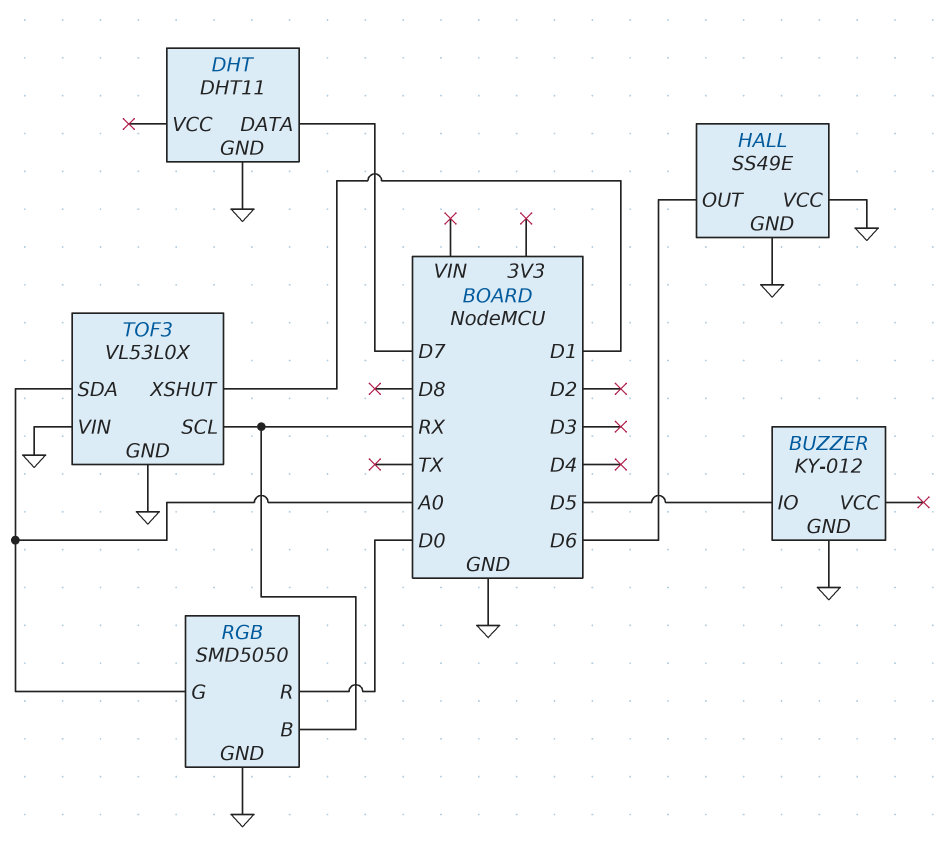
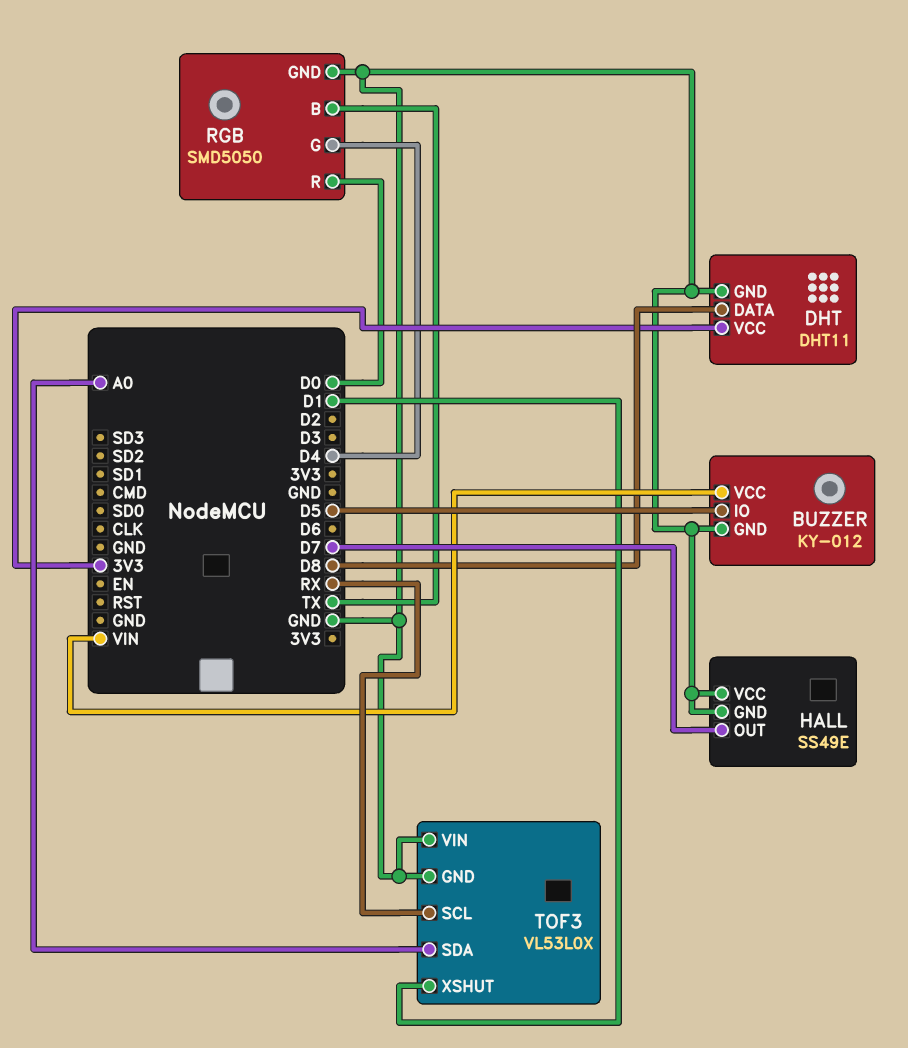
BUZZER pin VCC: none -> VIN
DHT pin DATA: D7 -> D8
DHT pin VCC: none -> 3V3
HALL pin OUT: D6 -> D7
RGB pin B: RX -> TX
RGB pin G: A0 -> D4

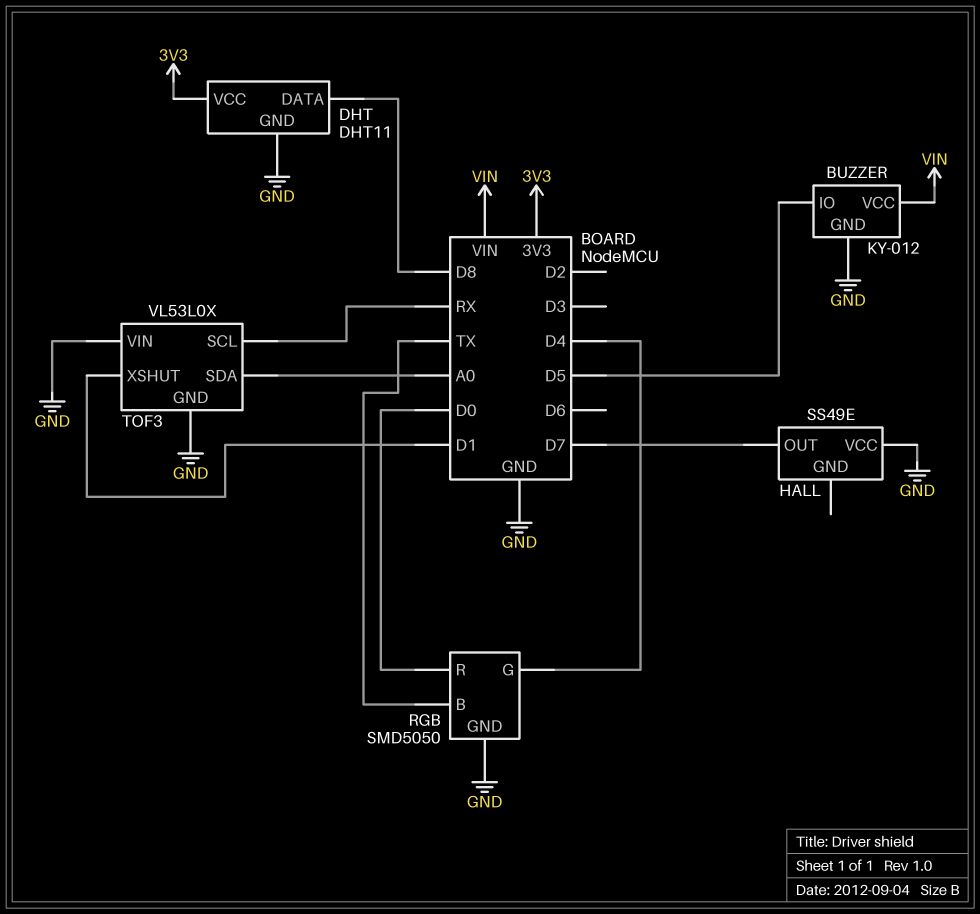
HALL pin GND: GND -> none

